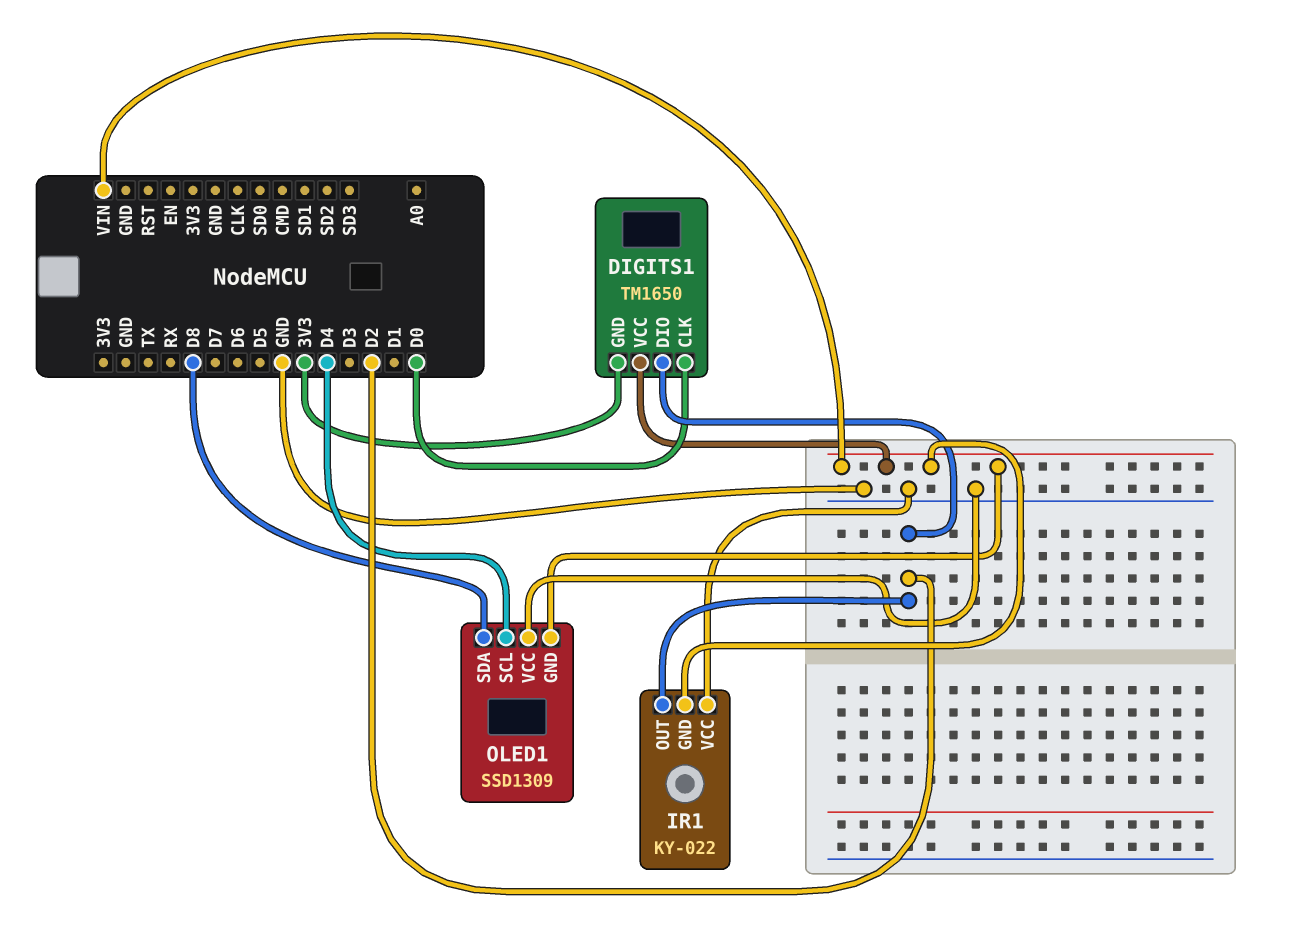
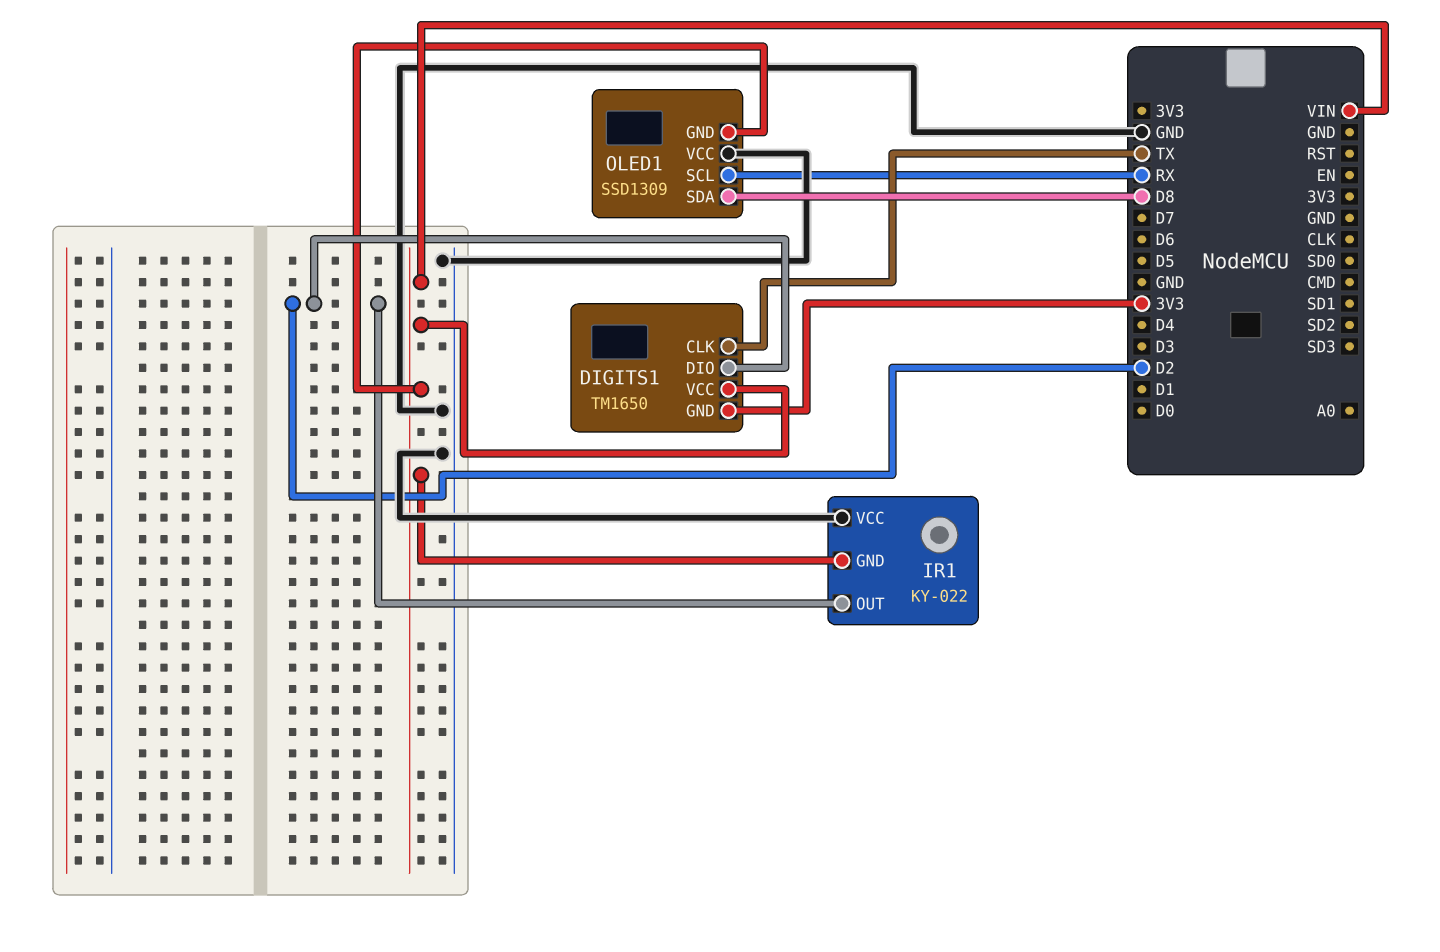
DIGITS1 pin CLK: D0 -> TX
OLED1 pin SCL: D4 -> RX

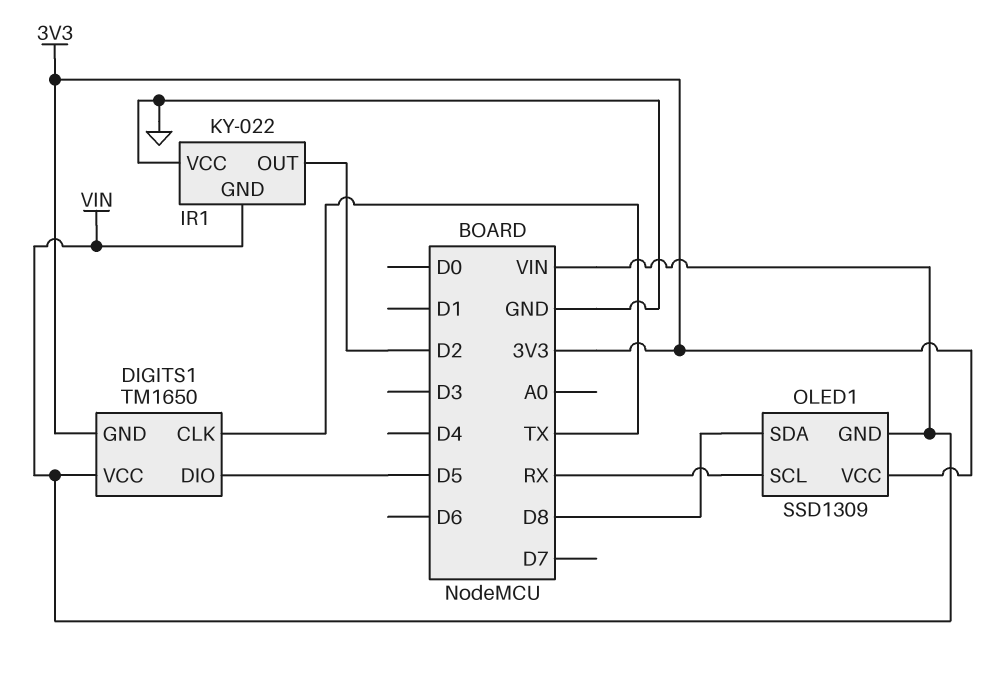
DIGITS1 pin DIO: D2 -> D5
OLED1 pin VCC: GND -> 3V3

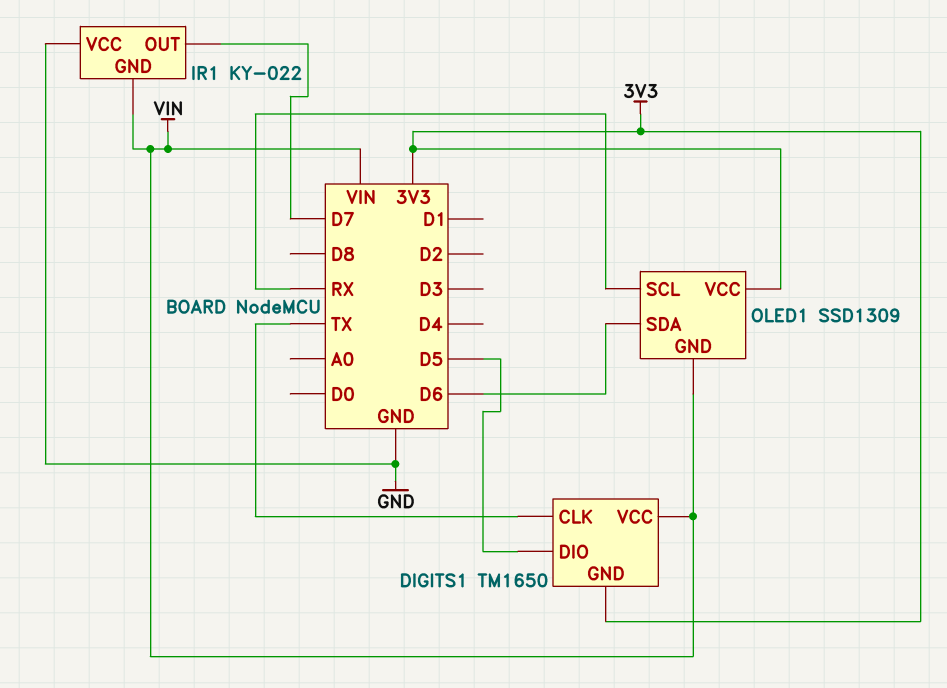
IR1 pin OUT: D2 -> D7
OLED1 pin SDA: D8 -> D6

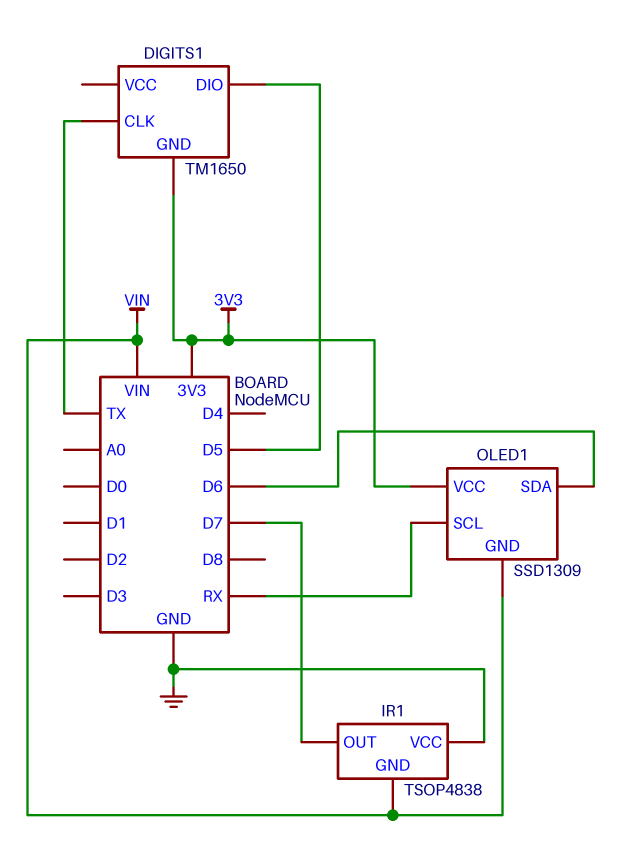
DIGITS1 pin VCC: VIN -> none
IR1: KY-022 -> TSOP4838

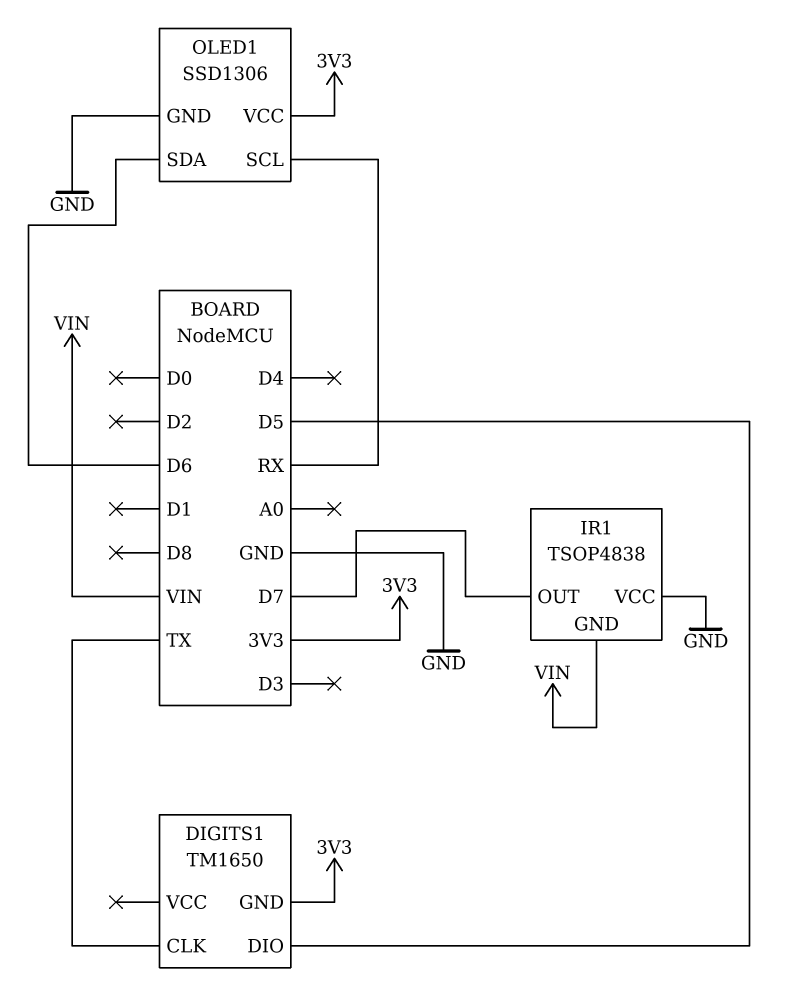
OLED1: SSD1309 -> SSD1306
OLED1 pin GND: VIN -> GND

